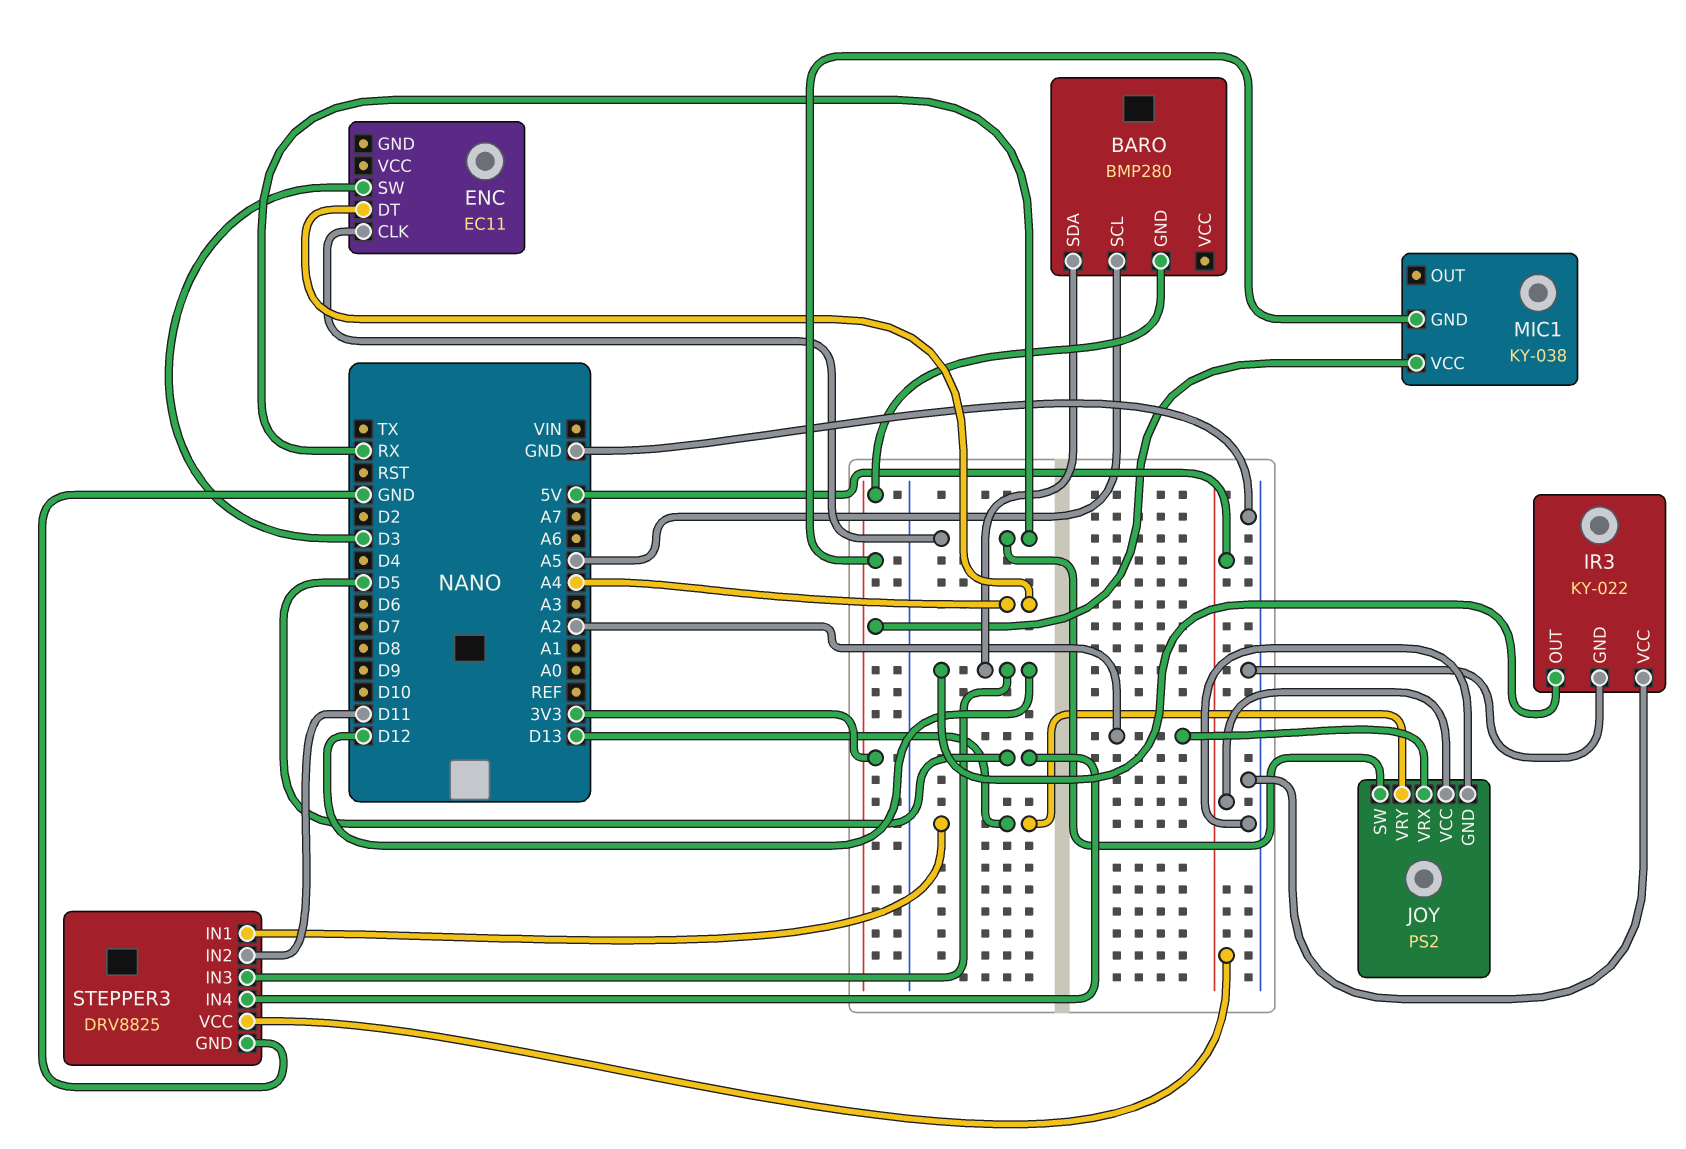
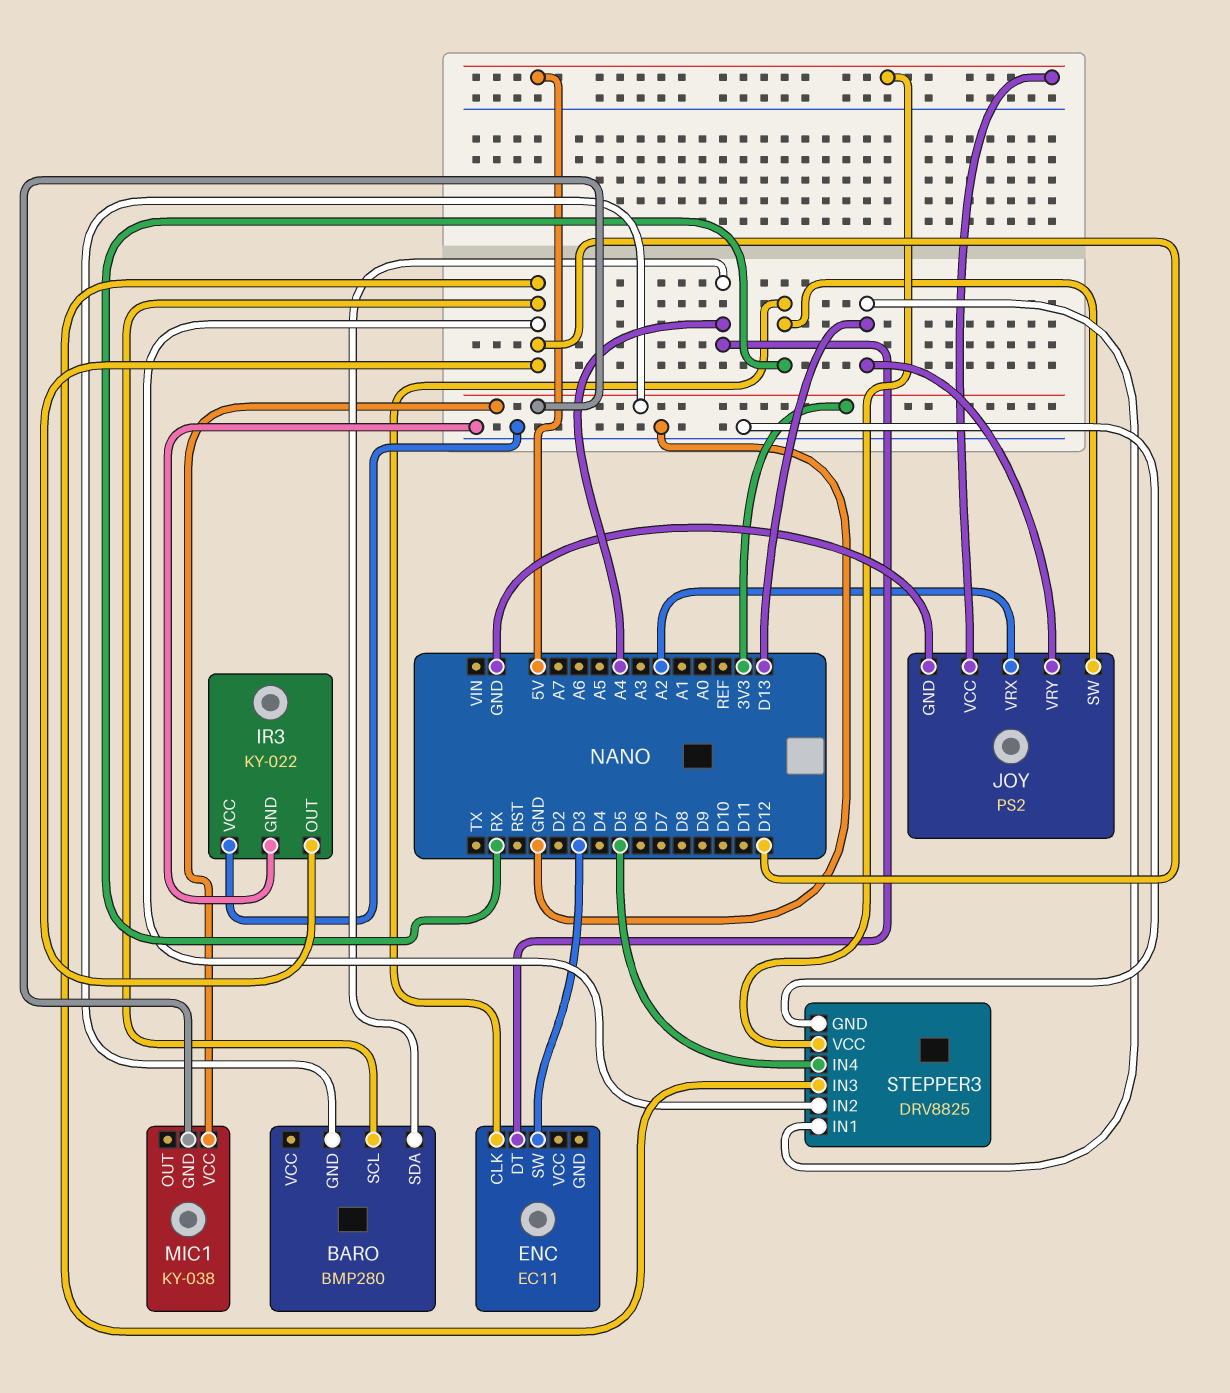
BARO pin SCL: A5 -> D12
BARO pin SDA: D12 -> A4
STEPPER3 pin IN2: D11 -> D12

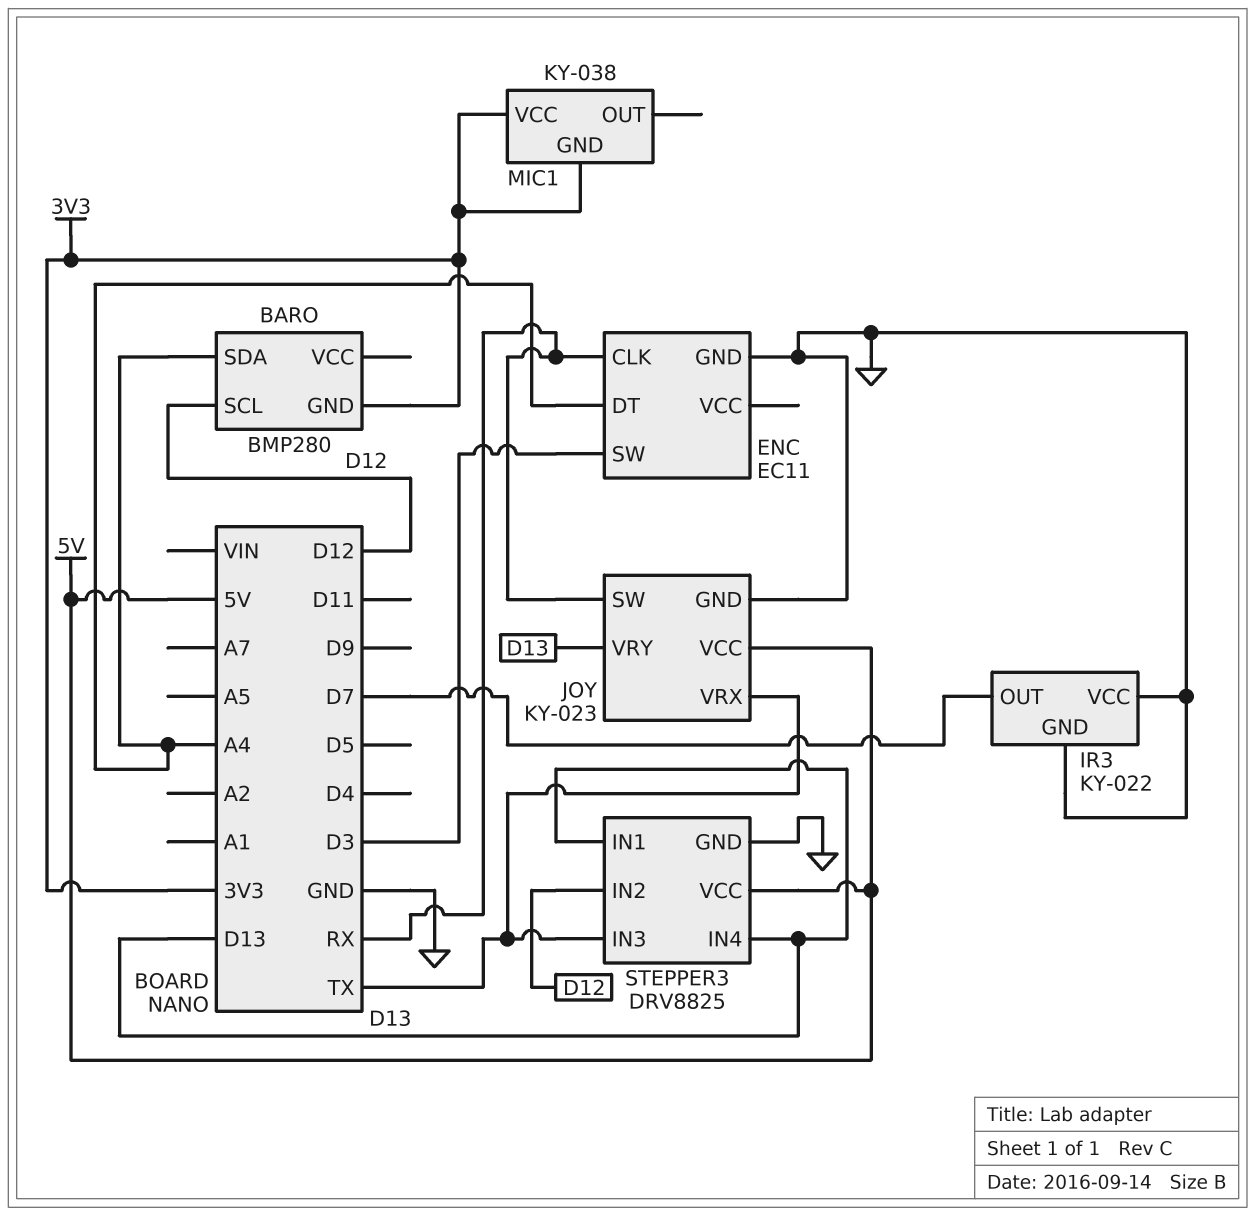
ENC pin GND: none -> GND
IR3 pin OUT: D12 -> D7
JOY: PS2 -> KY-023
JOY pin VRX: A2 -> TX
STEPPER3 pin IN3: D12 -> TX
STEPPER3 pin IN4: D5 -> D13

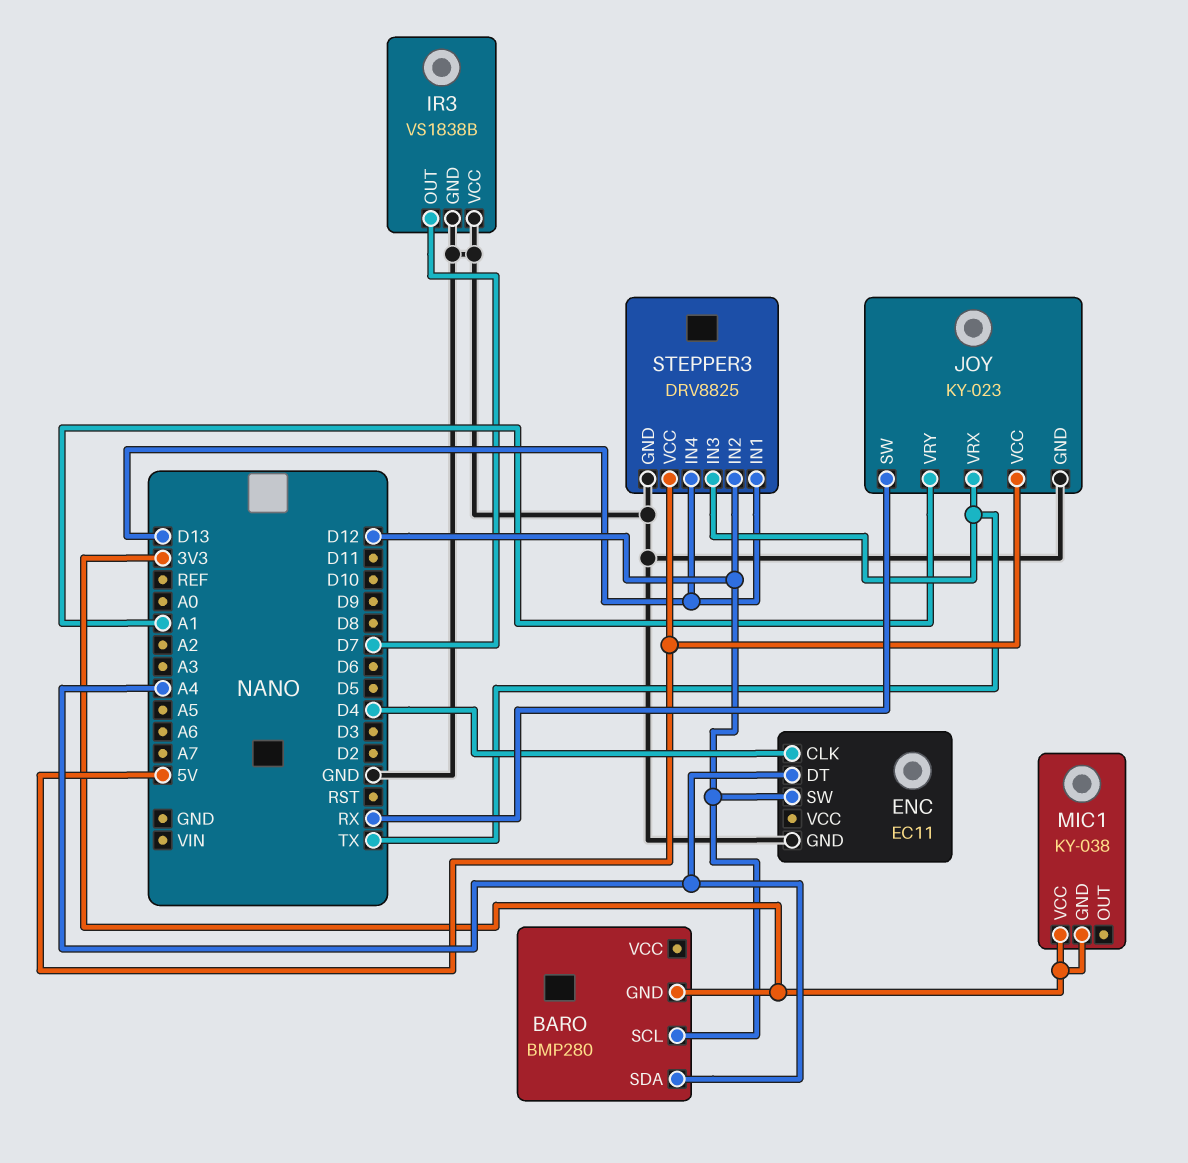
ENC pin CLK: RX -> D4
ENC pin SW: D3 -> D12
IR3: KY-022 -> VS1838B
JOY pin VRY: D13 -> A1

